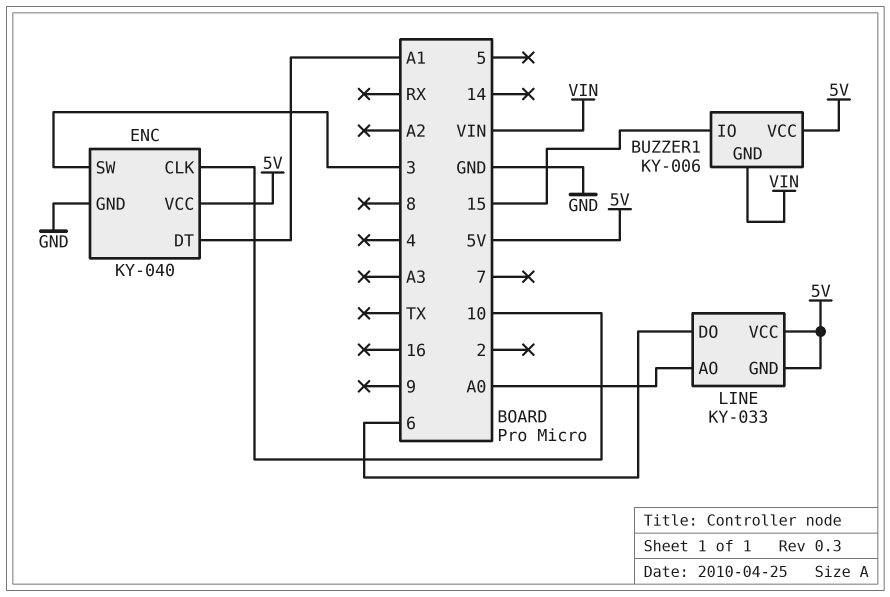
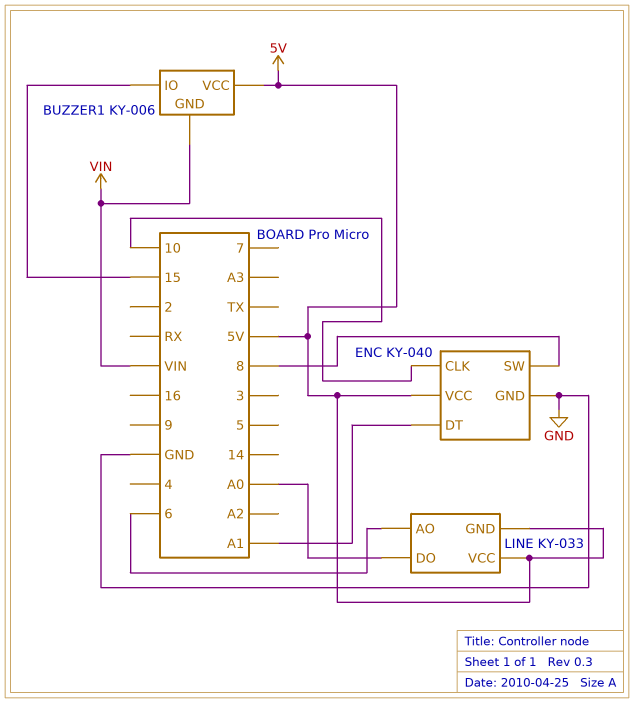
ENC pin SW: 3 -> 8
LINE pin AO: A0 -> 6
LINE pin DO: 6 -> A0

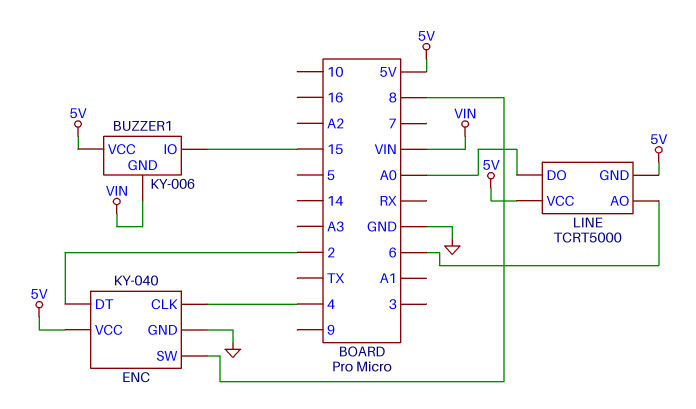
ENC pin CLK: 10 -> 4
ENC pin DT: A1 -> 2
LINE: KY-033 -> TCRT5000

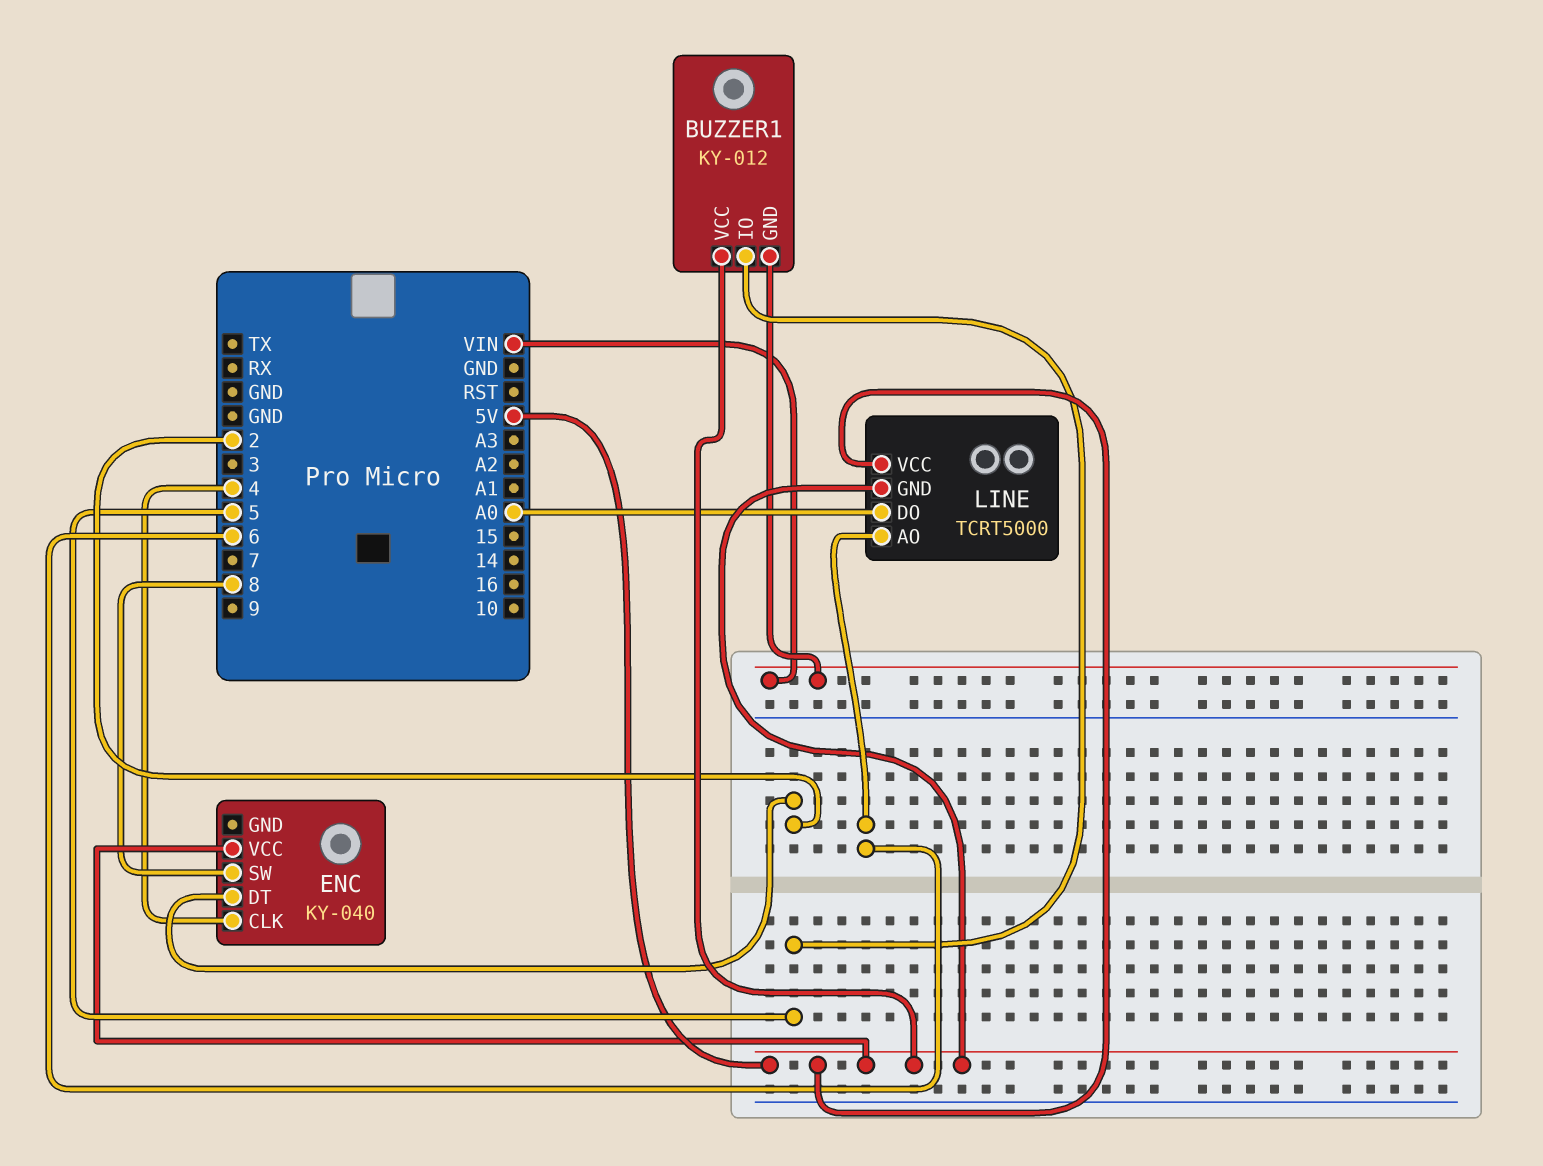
BUZZER1: KY-006 -> KY-012
BUZZER1 pin IO: 15 -> 5
ENC pin GND: GND -> none

